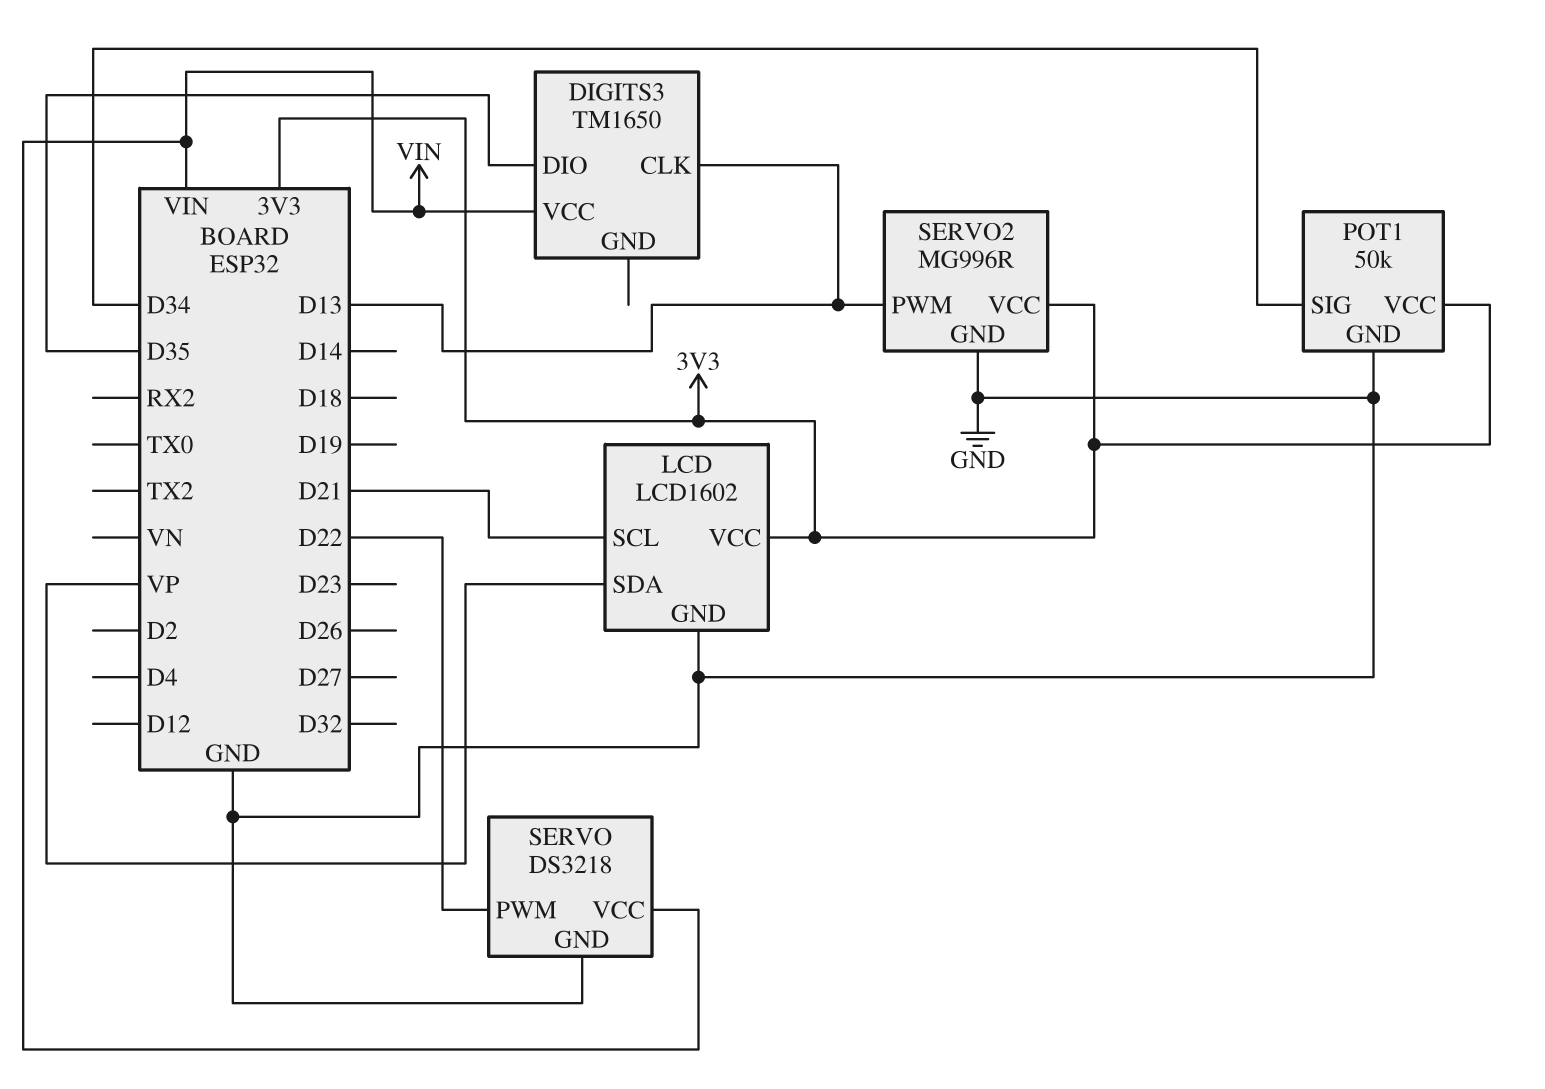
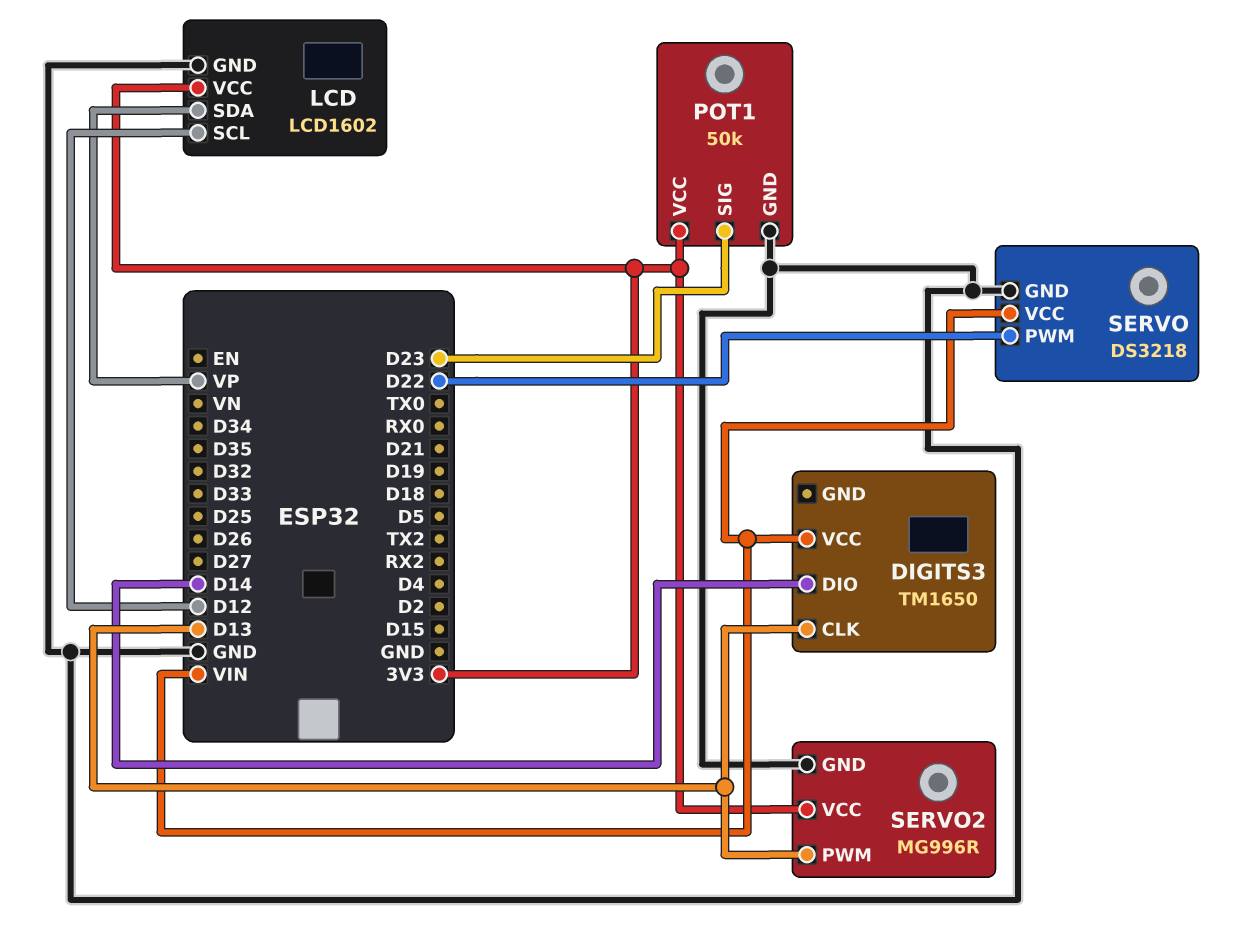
DIGITS3 pin DIO: D35 -> D14
LCD pin SCL: D21 -> D12
POT1 pin SIG: D34 -> D23

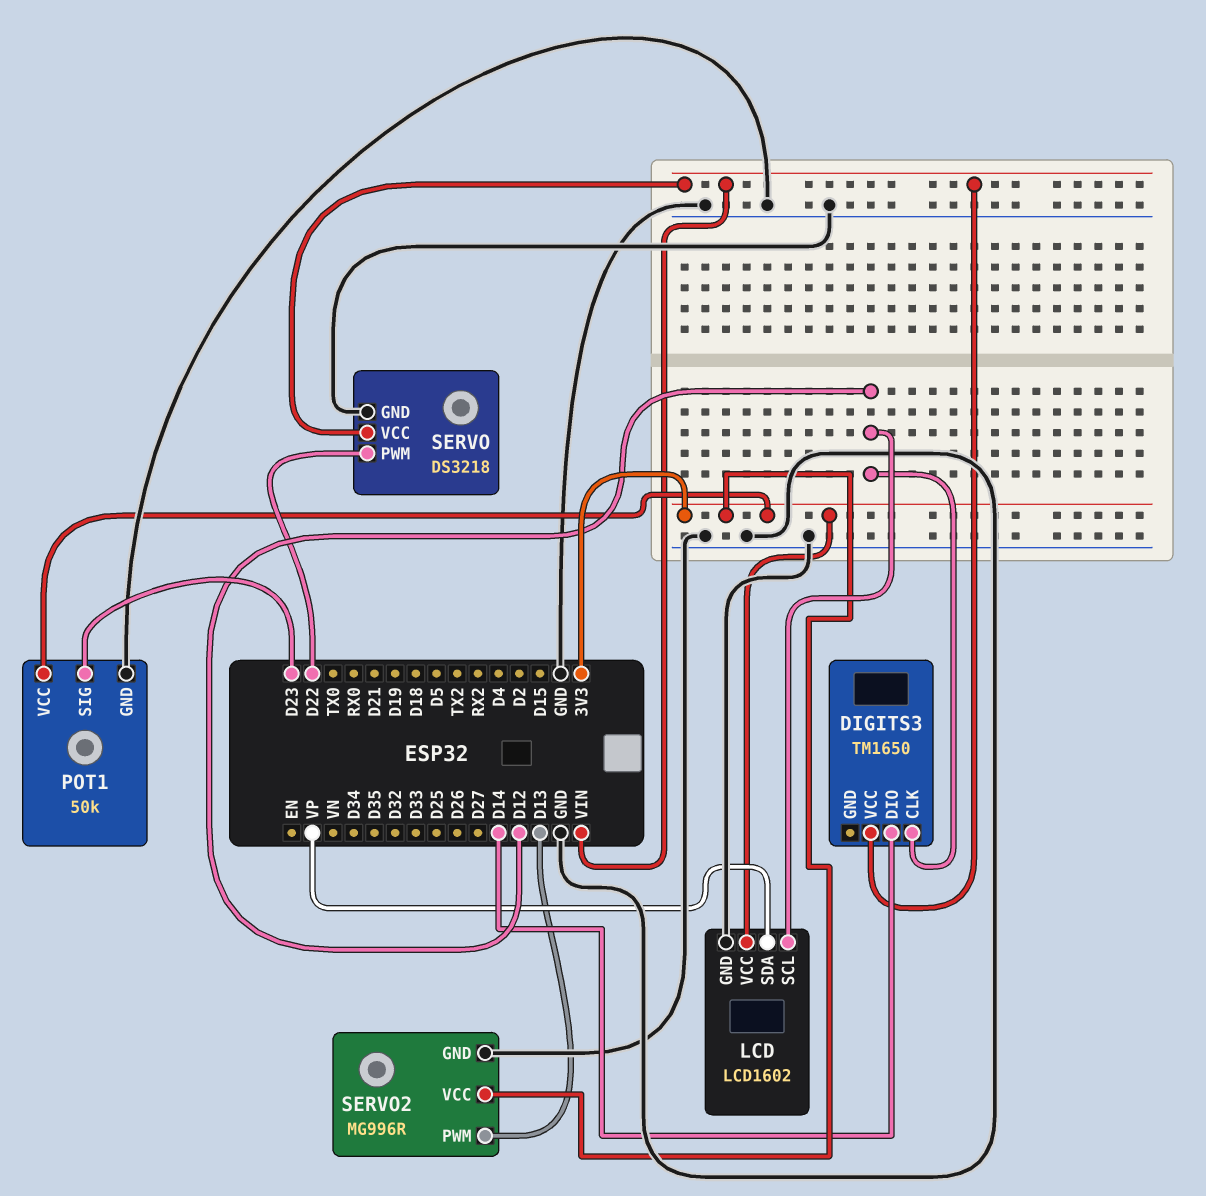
DIGITS3 pin CLK: D13 -> D12

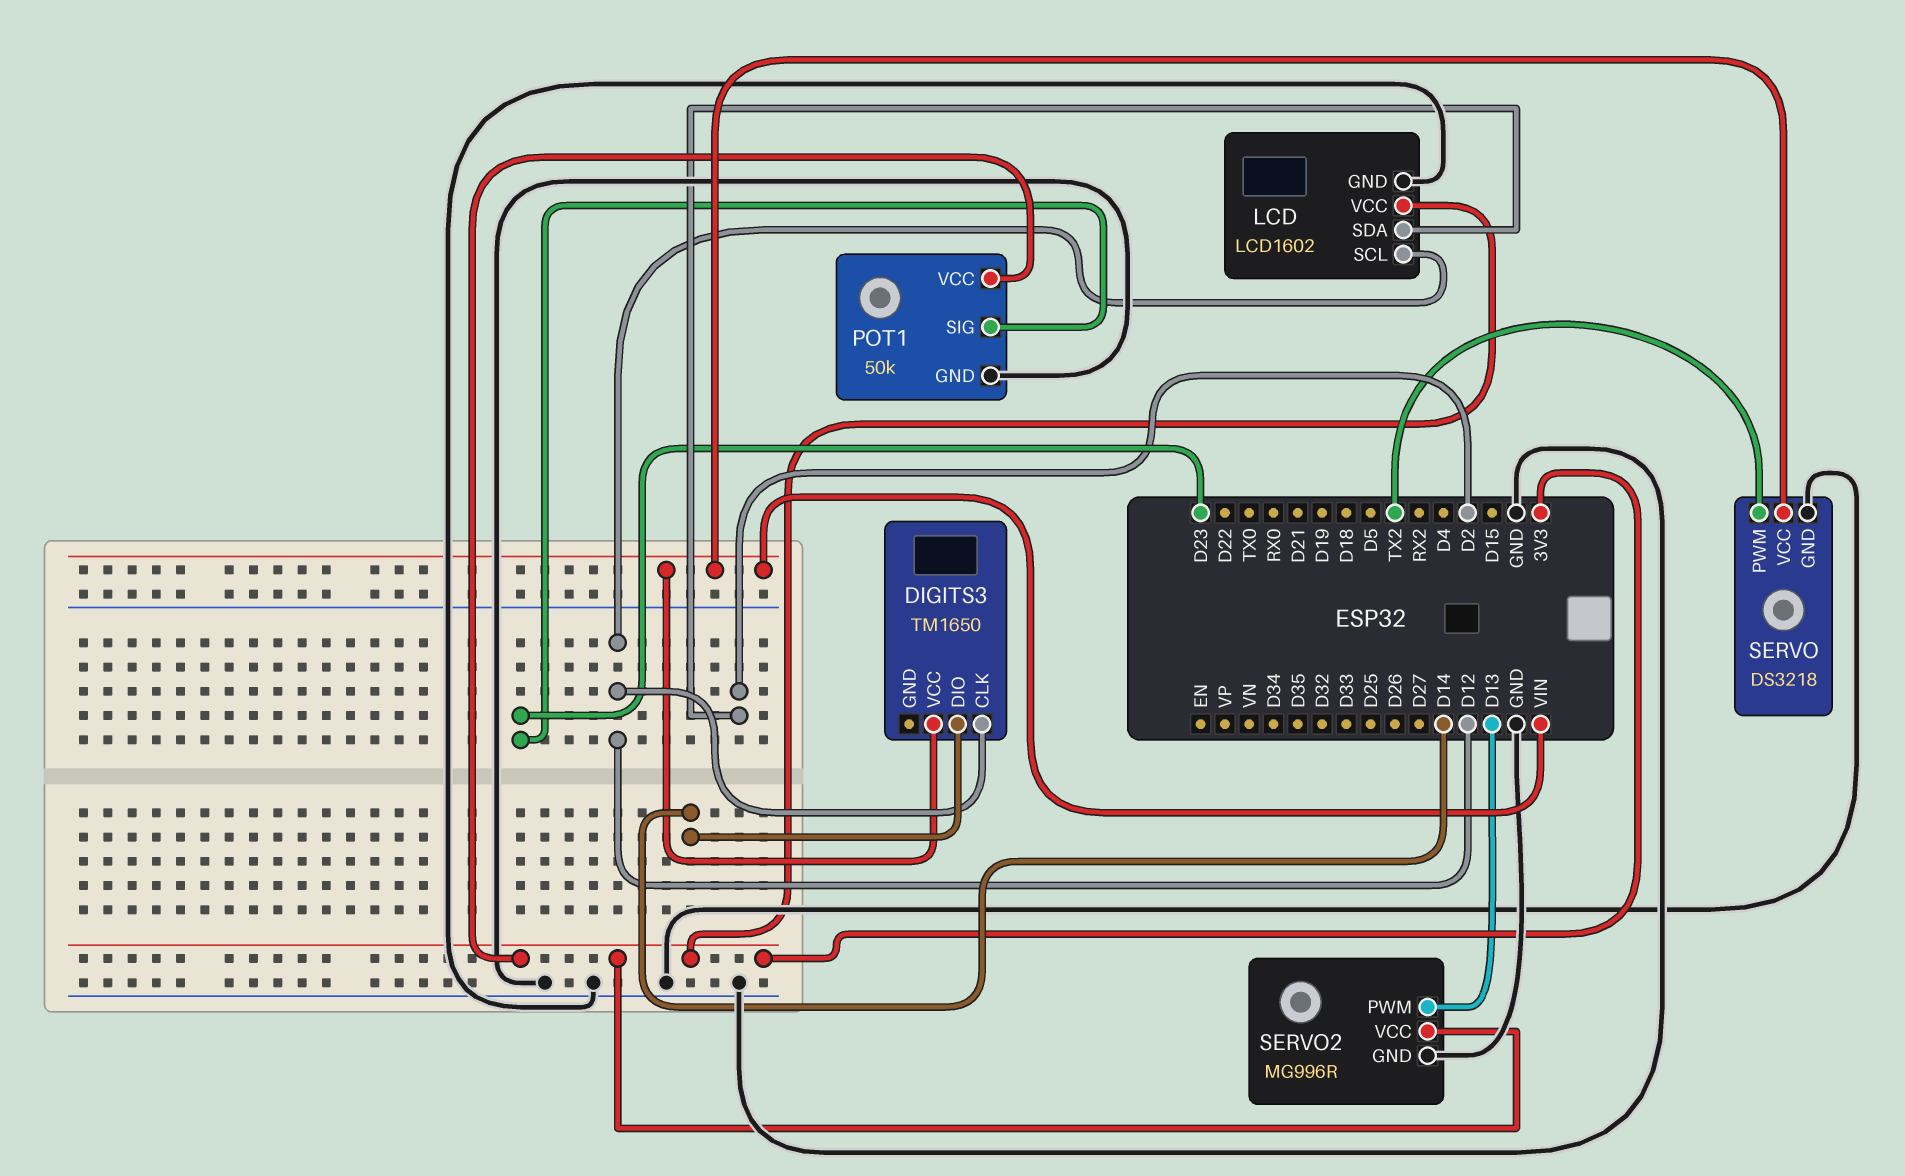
LCD pin SDA: VP -> D2
SERVO pin PWM: D22 -> TX2

